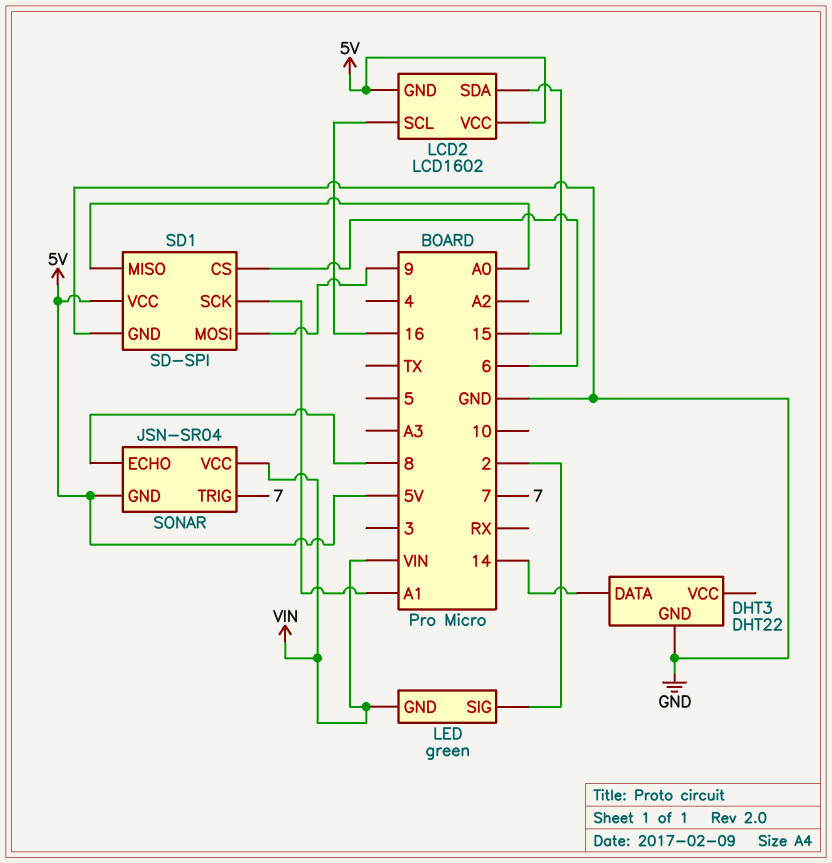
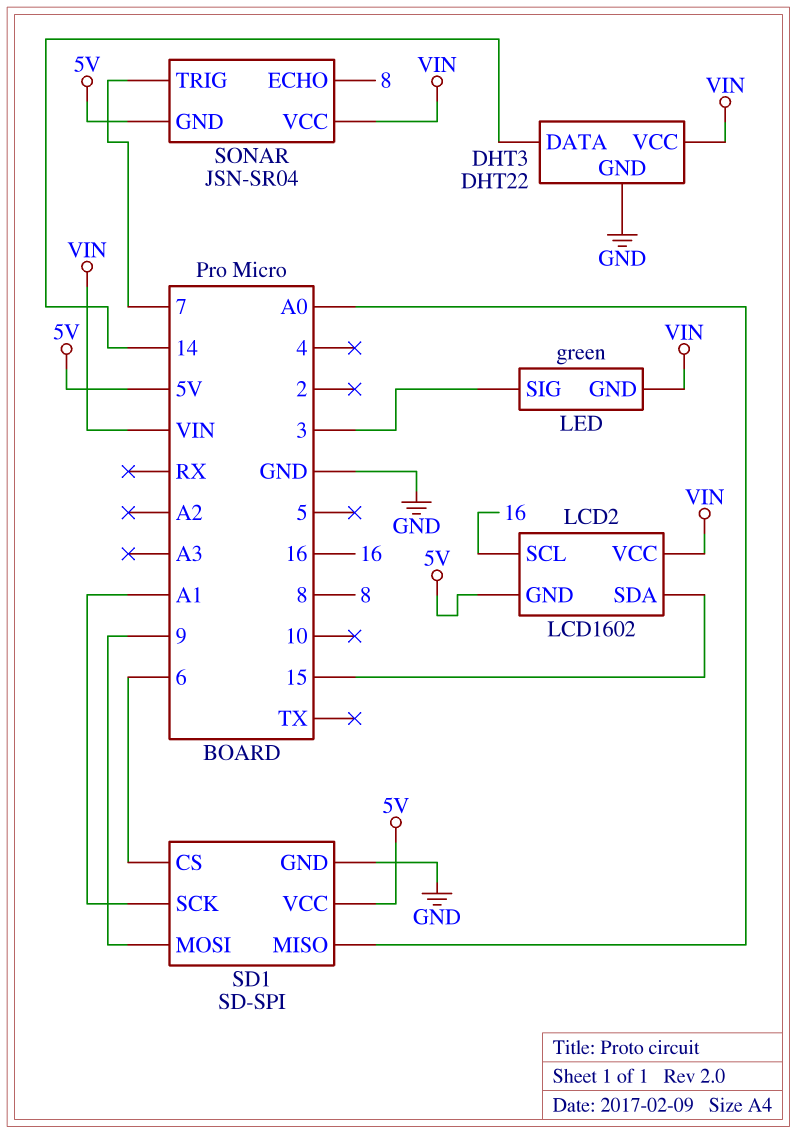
DHT3 pin VCC: none -> VIN
LCD2 pin VCC: 5V -> VIN
LED pin SIG: 2 -> 3

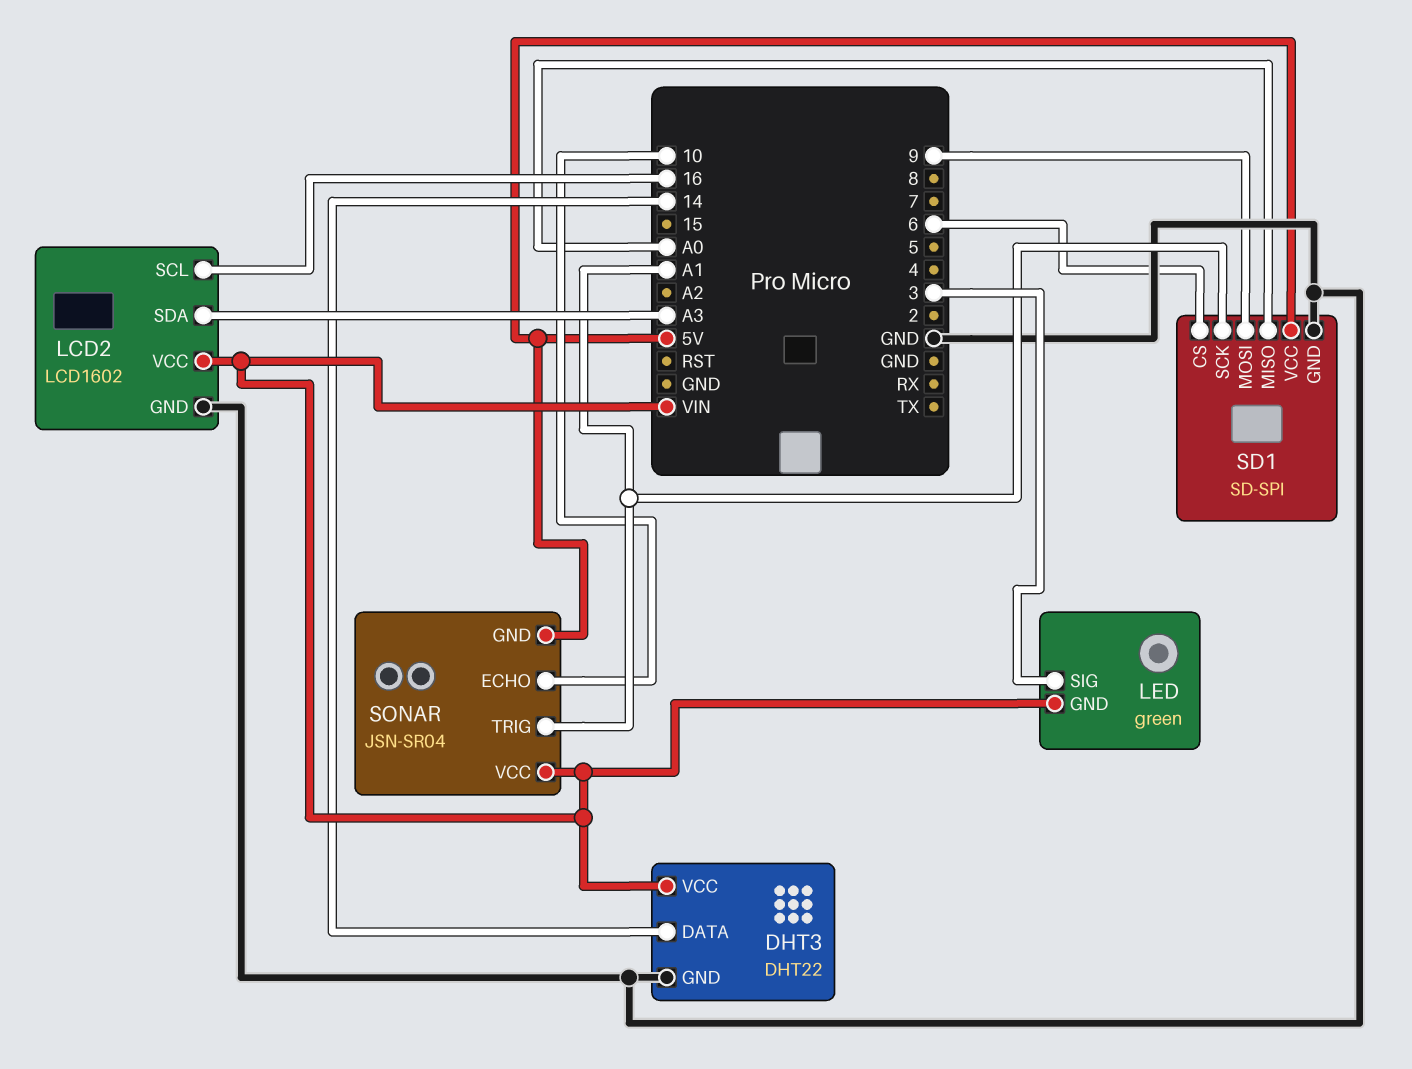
LCD2 pin GND: 5V -> GND
LCD2 pin SDA: 15 -> A3
SONAR pin ECHO: 8 -> 10
SONAR pin TRIG: 7 -> A1

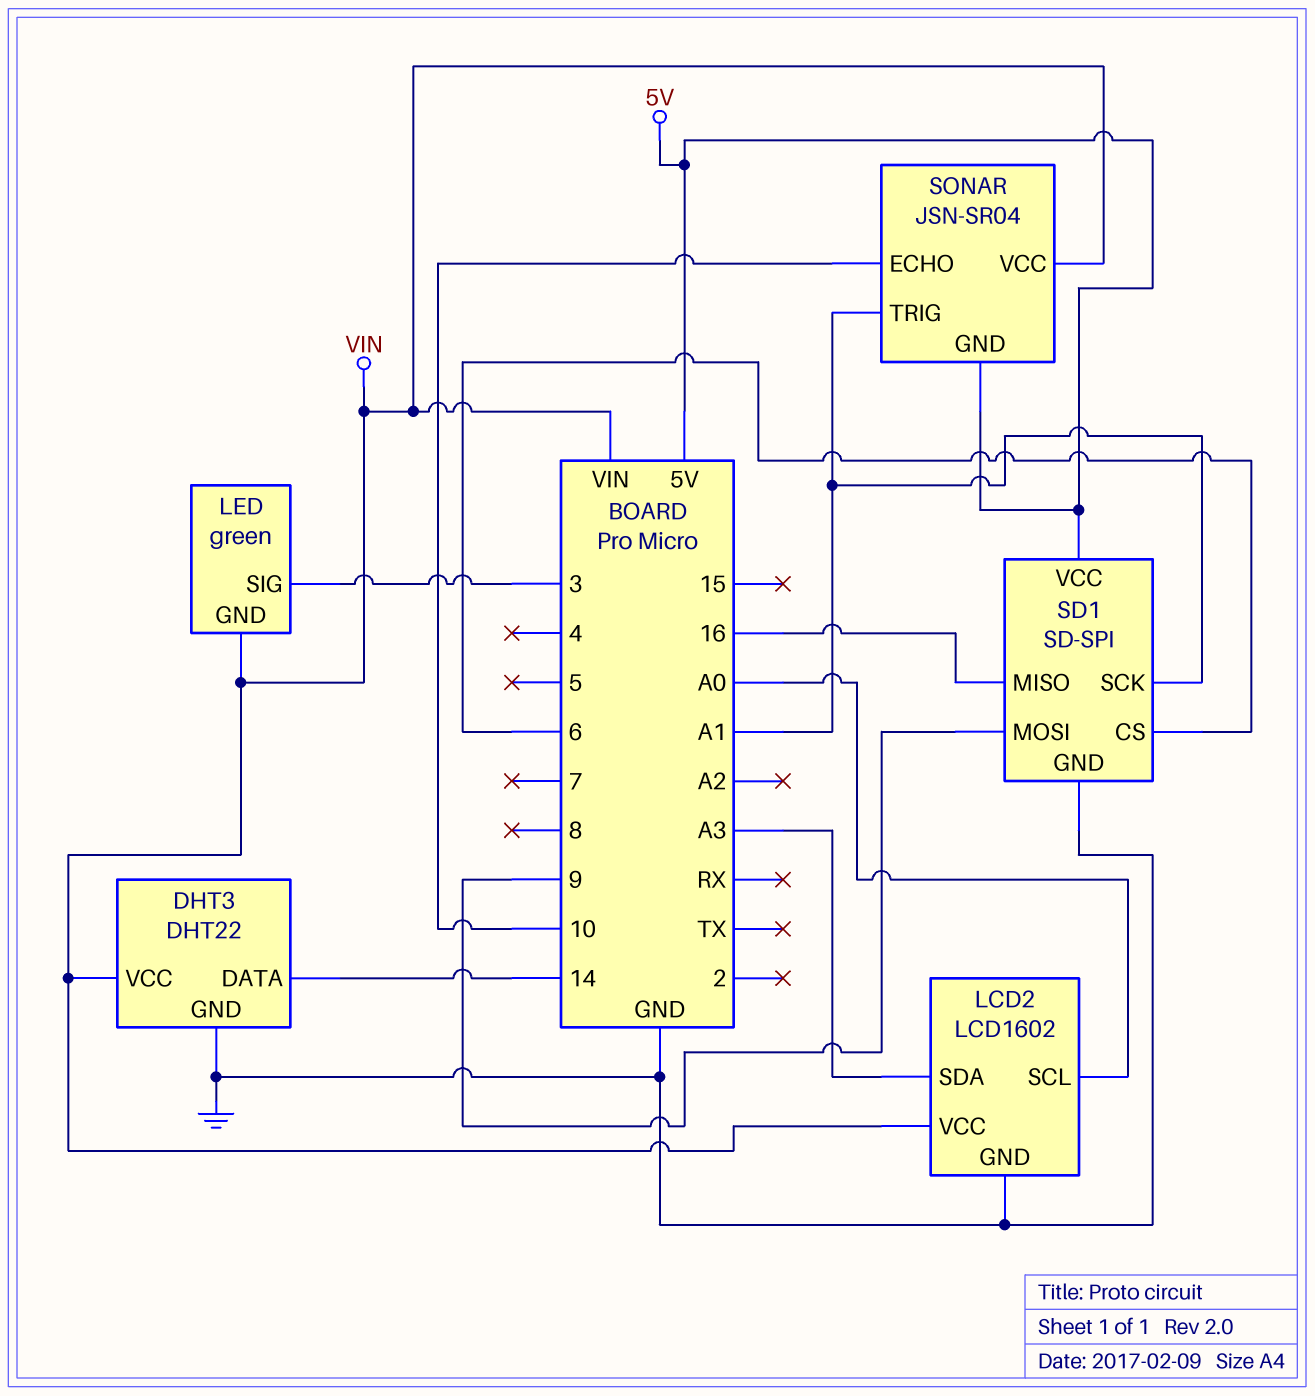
LCD2 pin SCL: 16 -> A0
SD1 pin MISO: A0 -> 16

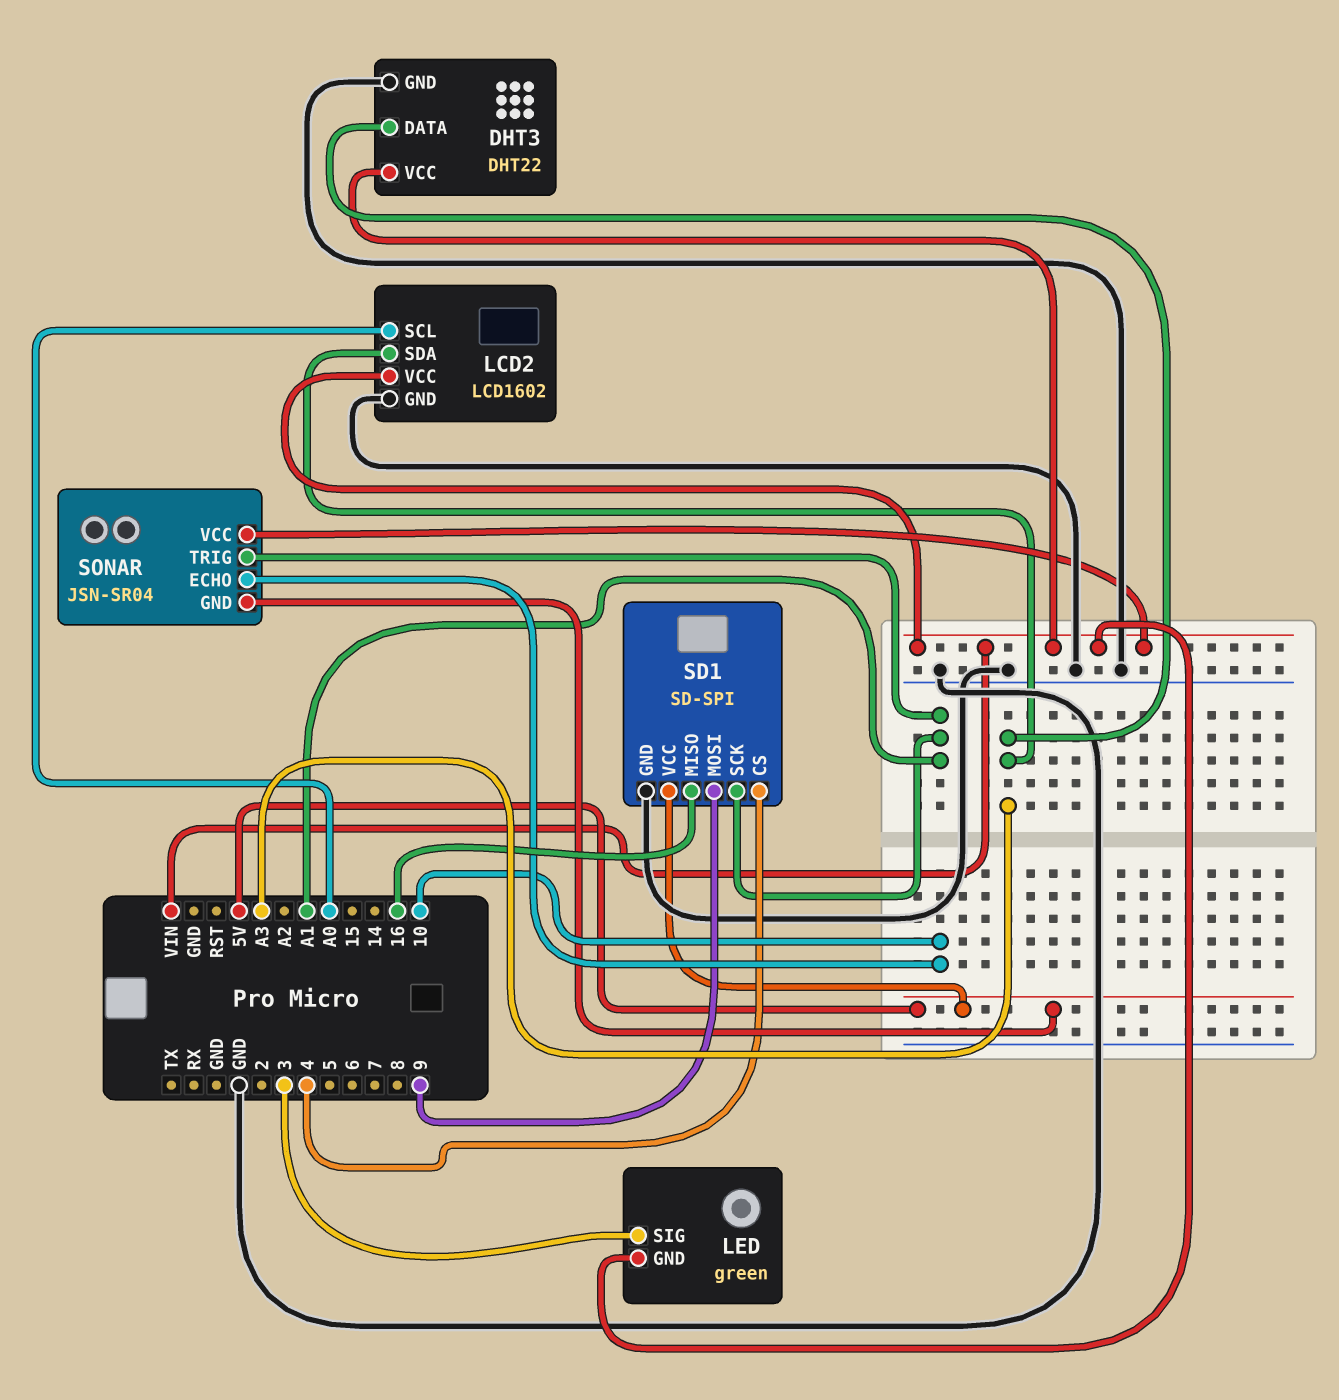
DHT3 pin DATA: 14 -> A3
SD1 pin CS: 6 -> 4

